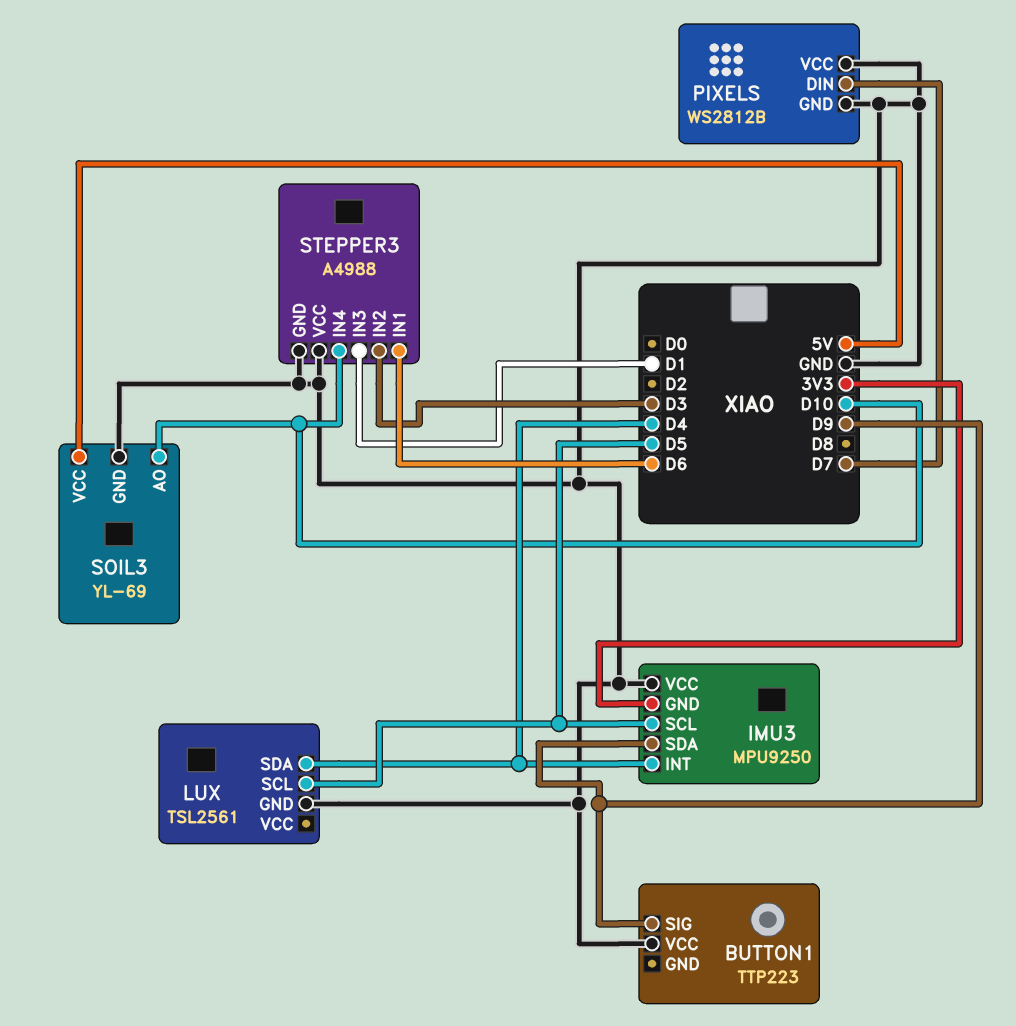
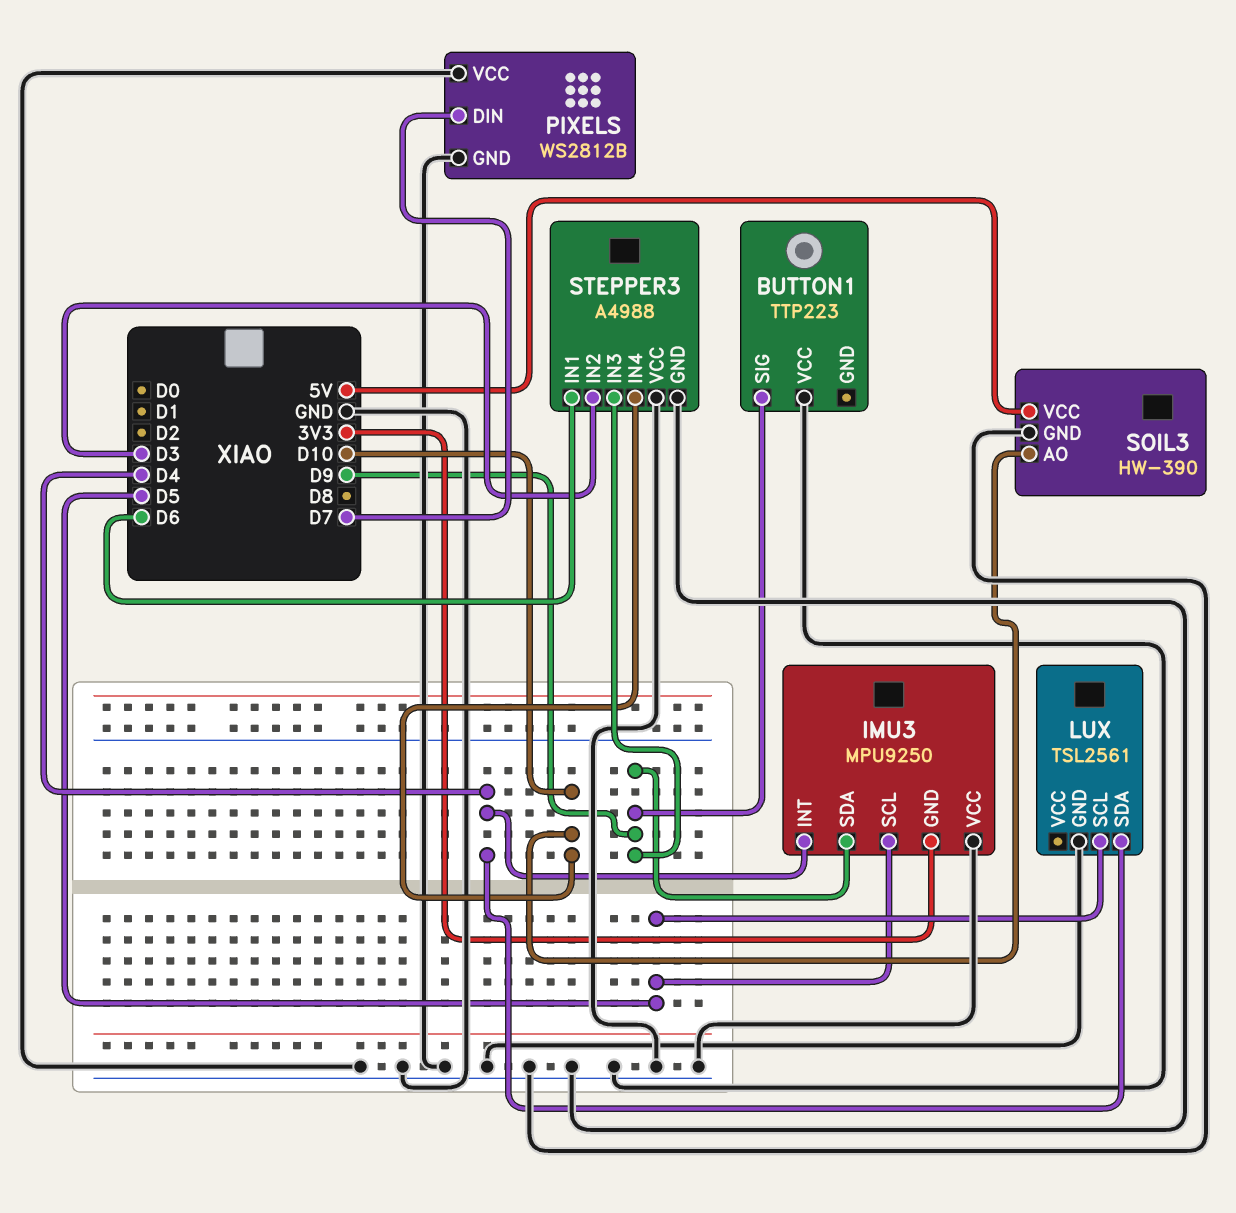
SOIL3: YL-69 -> HW-390
STEPPER3 pin IN3: D1 -> D9

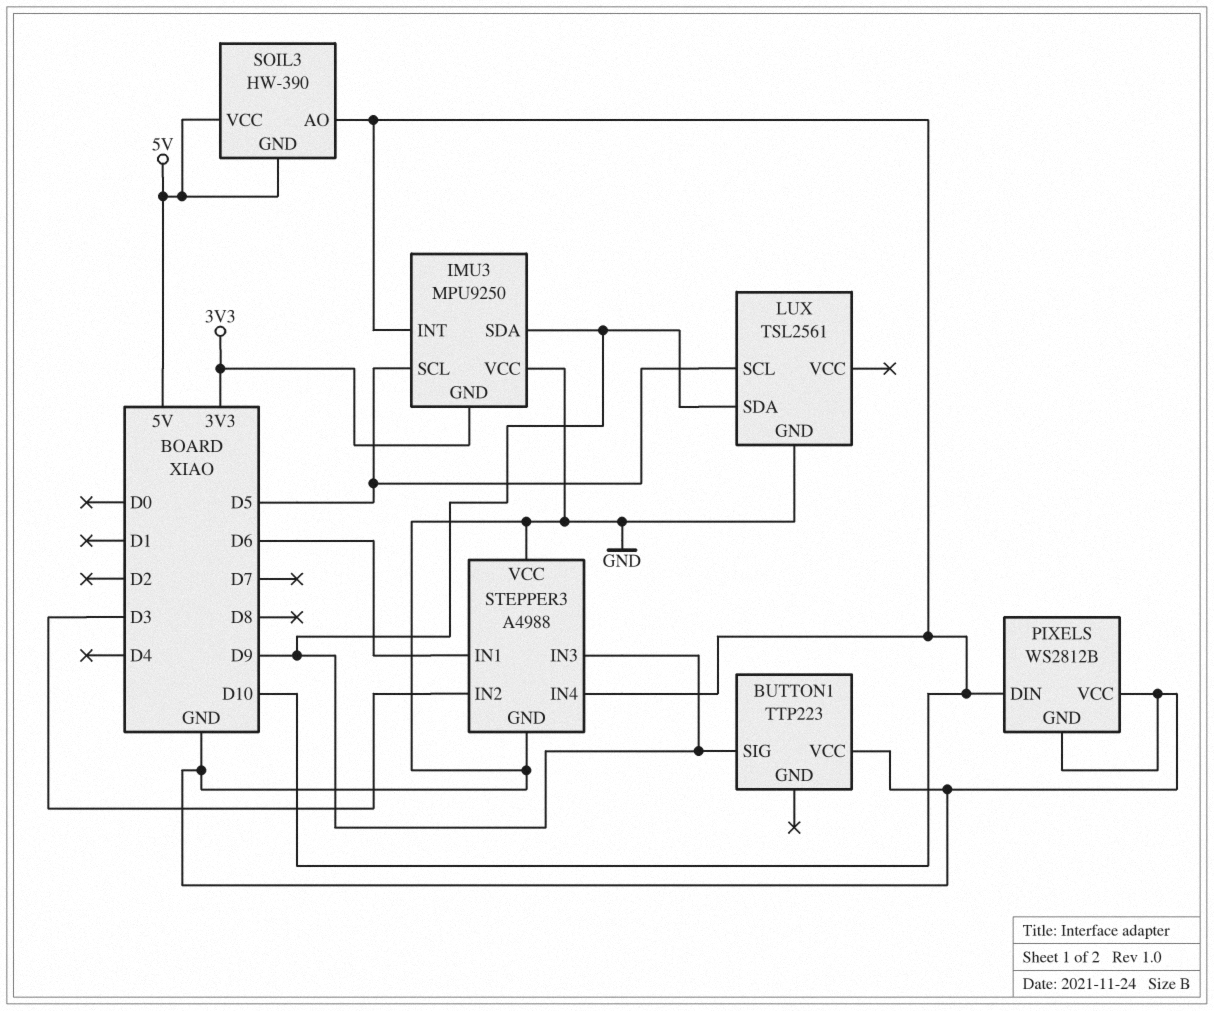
IMU3 pin INT: D4 -> D10
LUX pin SDA: D4 -> D9
PIXELS pin DIN: D7 -> D10
SOIL3 pin GND: GND -> 5V

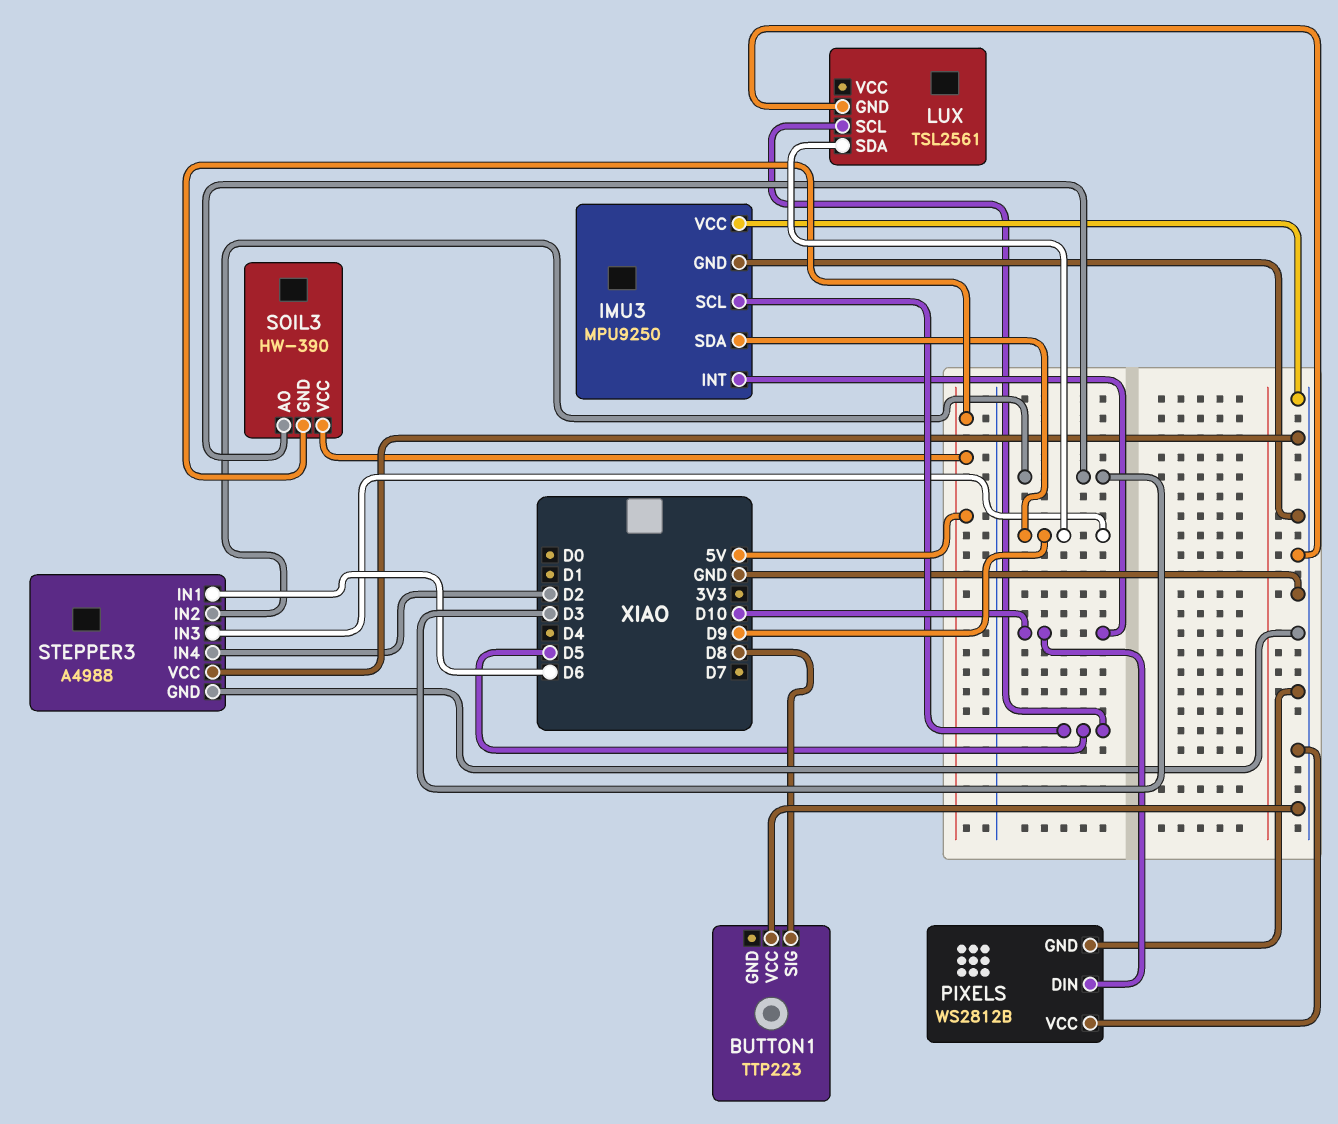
BUTTON1 pin SIG: D9 -> D8
IMU3 pin GND: 3V3 -> GND
SOIL3 pin AO: D10 -> D3
STEPPER3 pin IN4: D10 -> D2

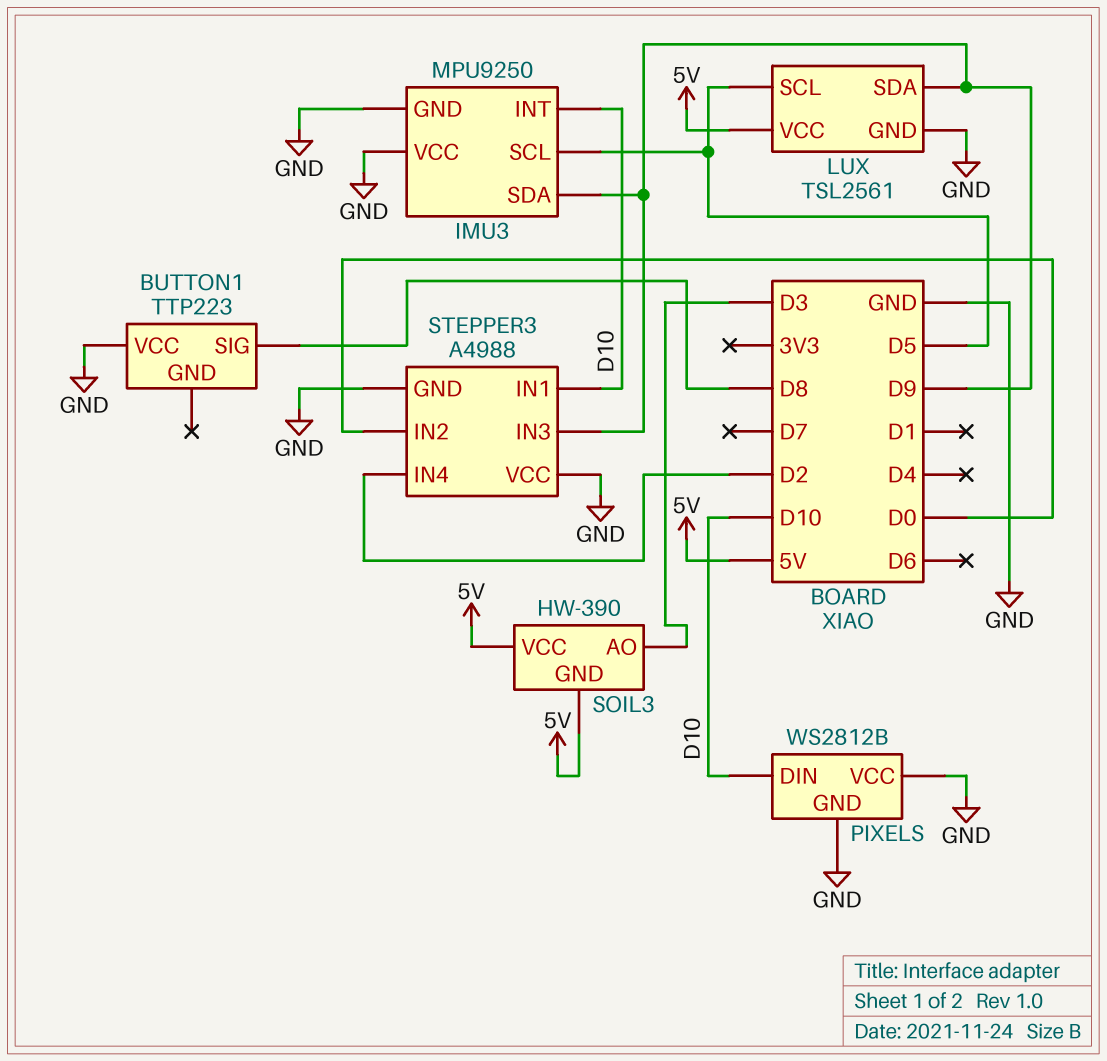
LUX pin VCC: none -> 5V
STEPPER3 pin IN1: D6 -> D10
STEPPER3 pin IN2: D3 -> D0

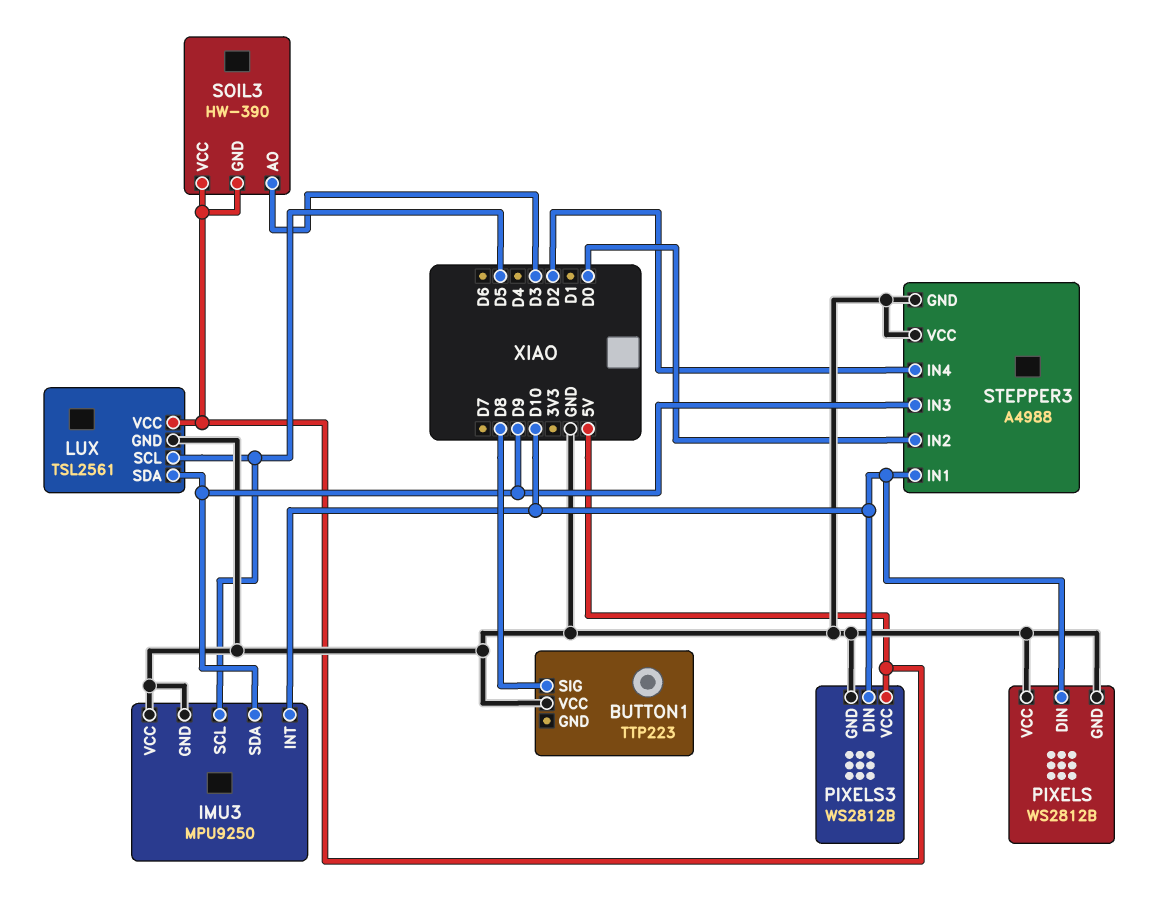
PIXELS3: none -> WS2812B
PIXELS3 pin DIN: none -> D10
PIXELS3 pin GND: none -> GND
PIXELS3 pin VCC: none -> 5V

